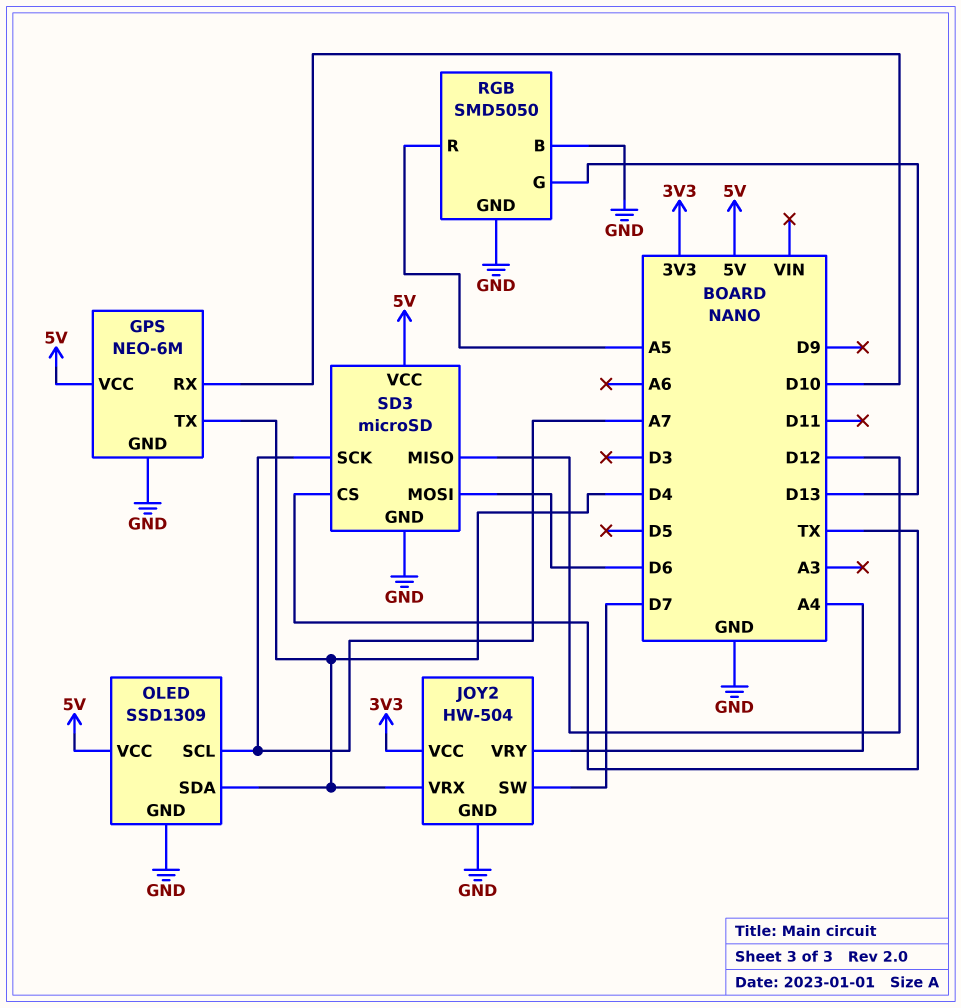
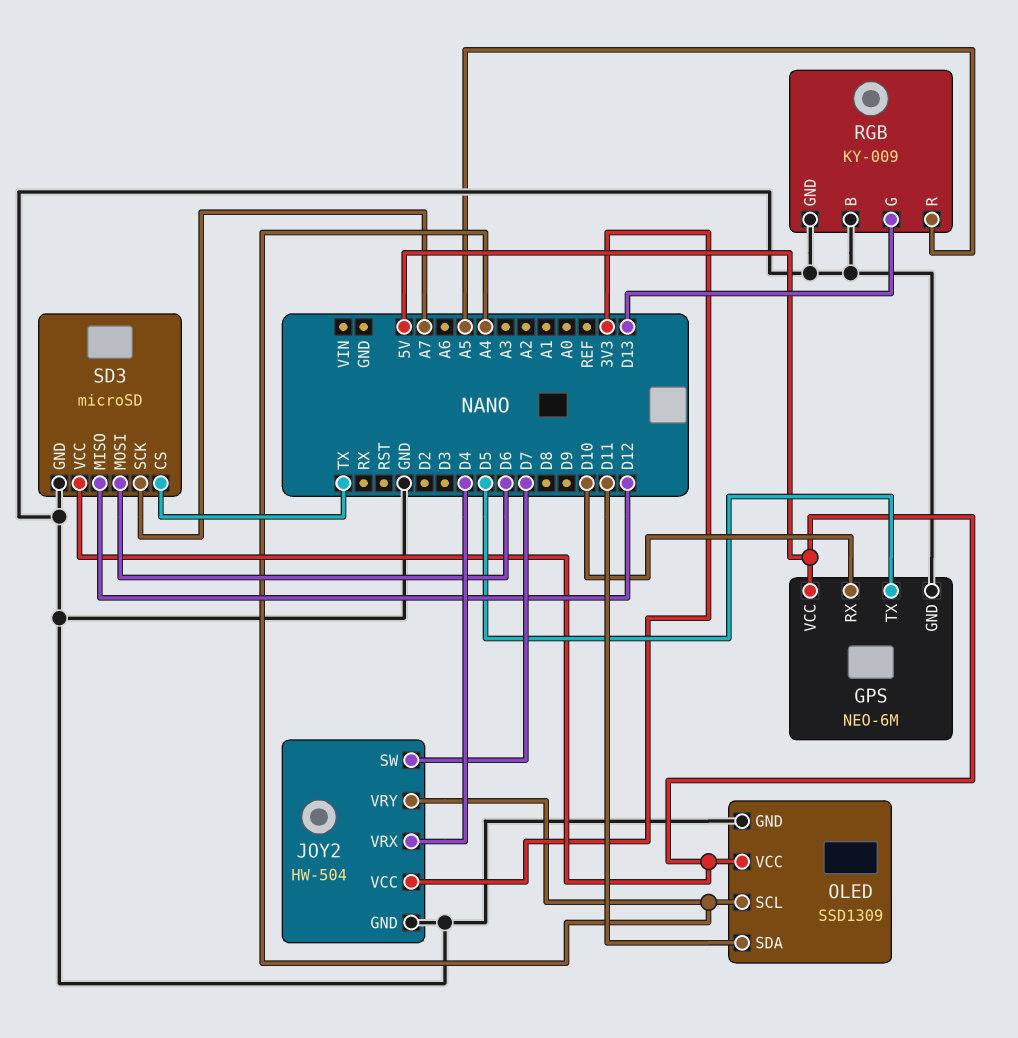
GPS pin TX: D4 -> D5
OLED pin SCL: A7 -> A4
OLED pin SDA: D4 -> D11
RGB: SMD5050 -> KY-009

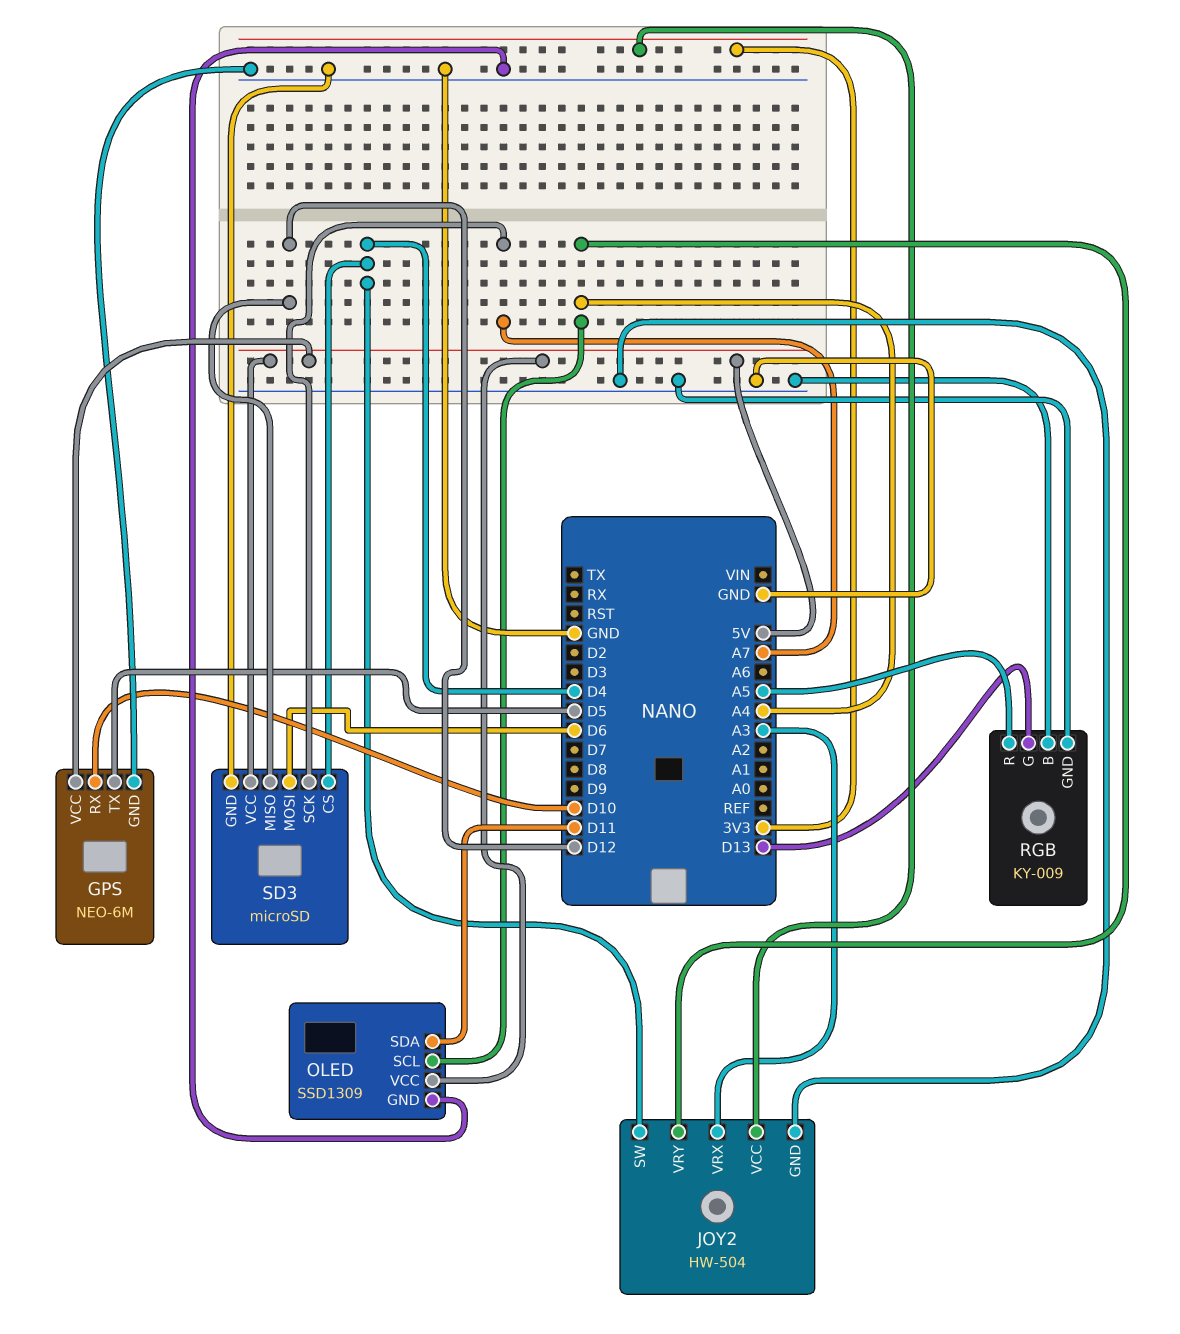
JOY2 pin SW: D7 -> D4
JOY2 pin VRX: D4 -> A3
SD3 pin CS: TX -> D4

